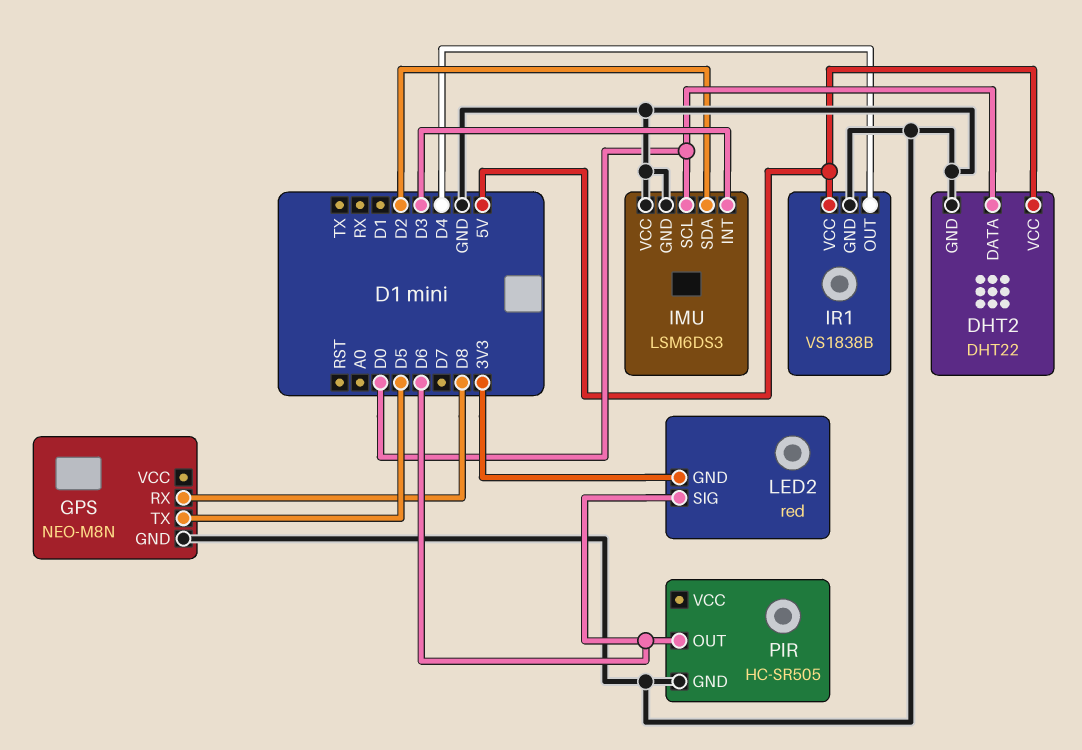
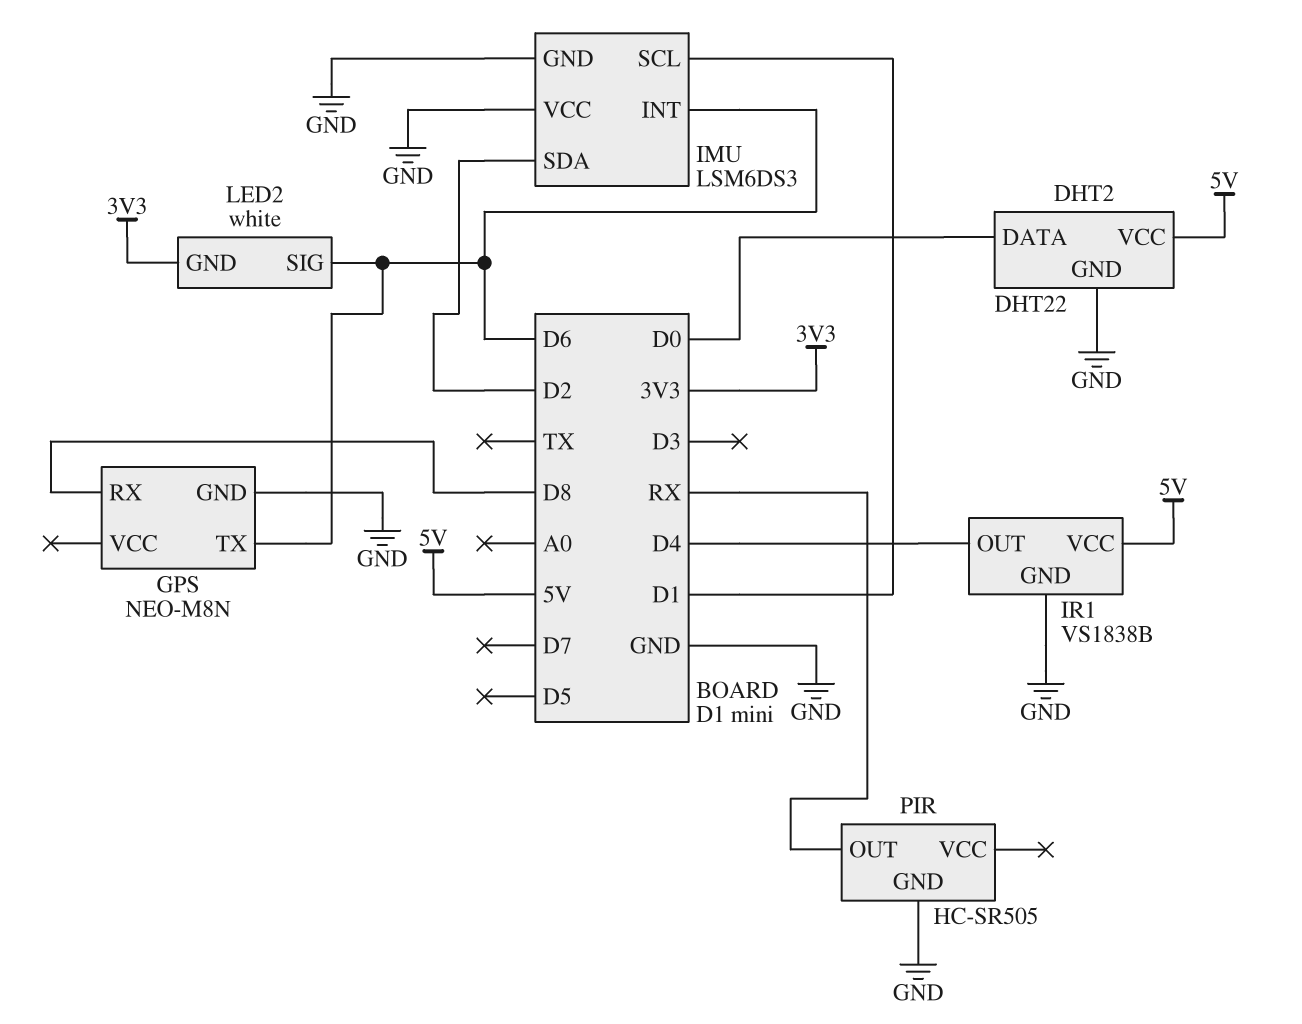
GPS pin TX: D5 -> D6
IMU pin INT: D3 -> D6
IMU pin SCL: D0 -> D1
LED2: red -> white
PIR pin OUT: D6 -> RX

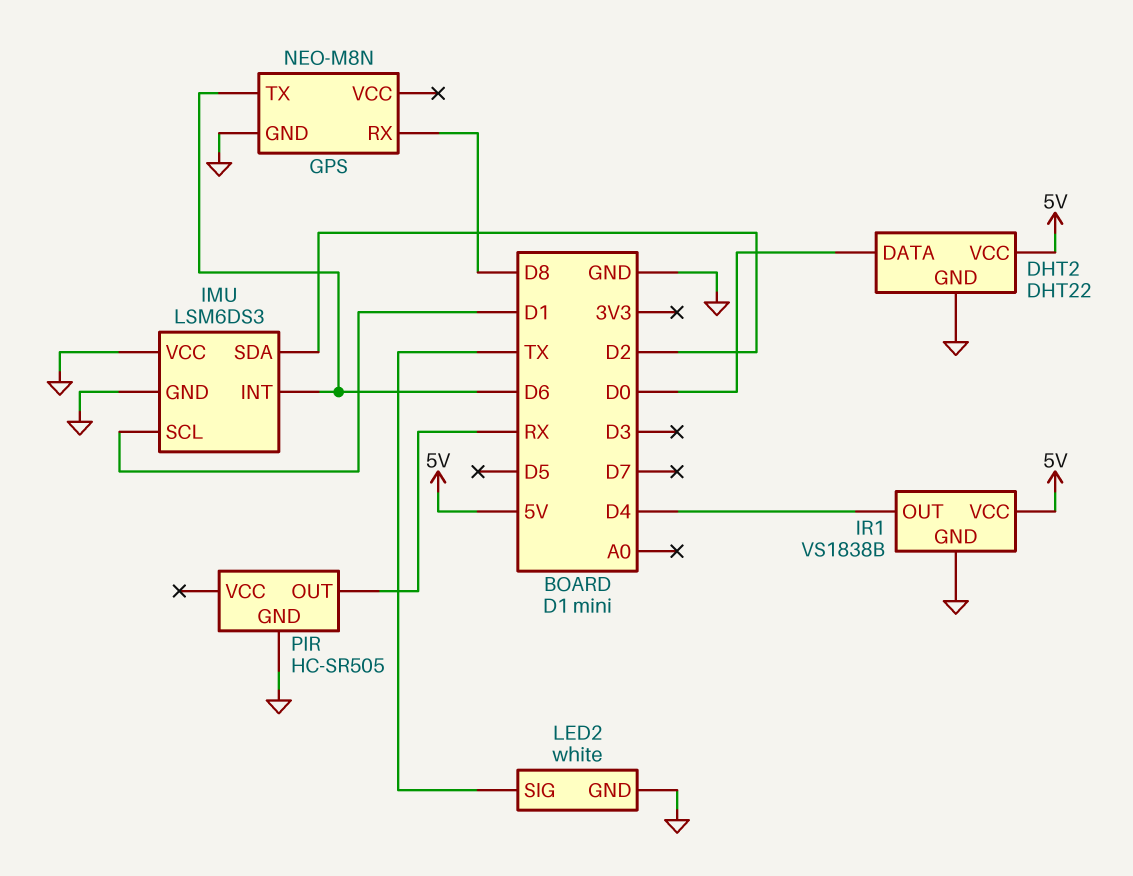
LED2 pin GND: 3V3 -> GND
LED2 pin SIG: D6 -> TX

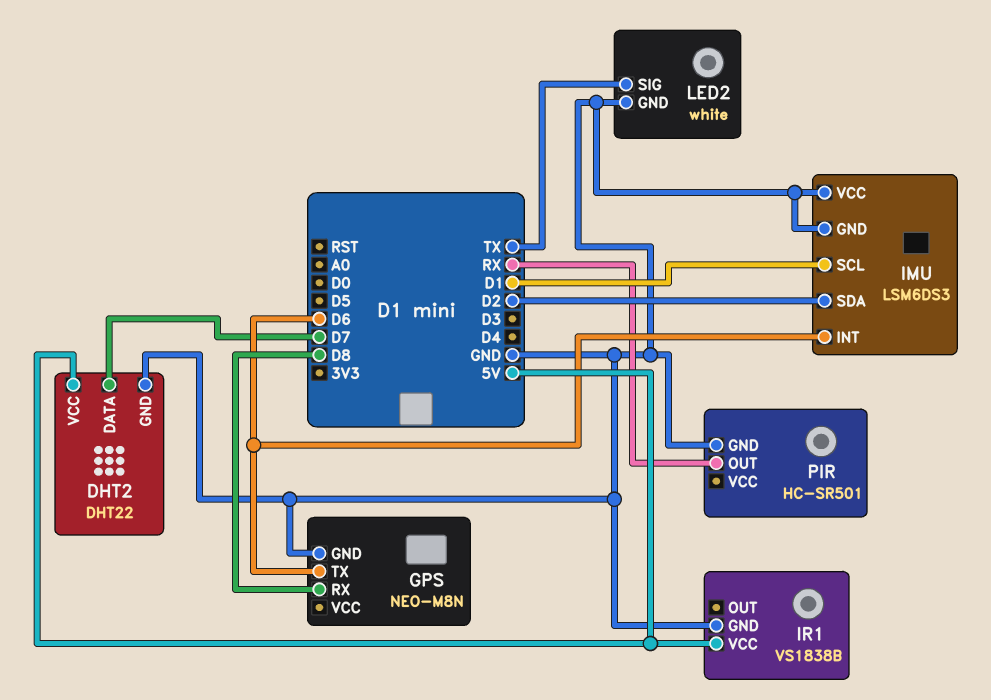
DHT2 pin DATA: D0 -> D7
IR1 pin OUT: D4 -> none
PIR: HC-SR505 -> HC-SR501

